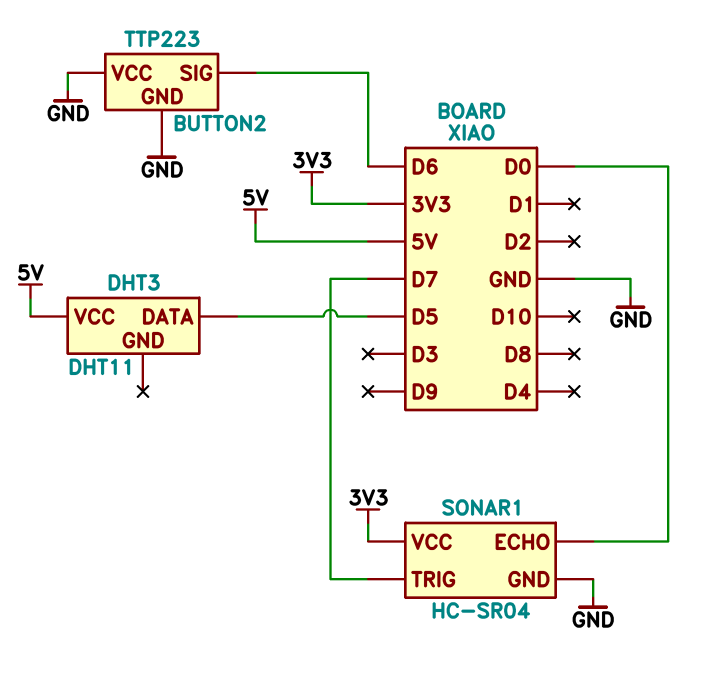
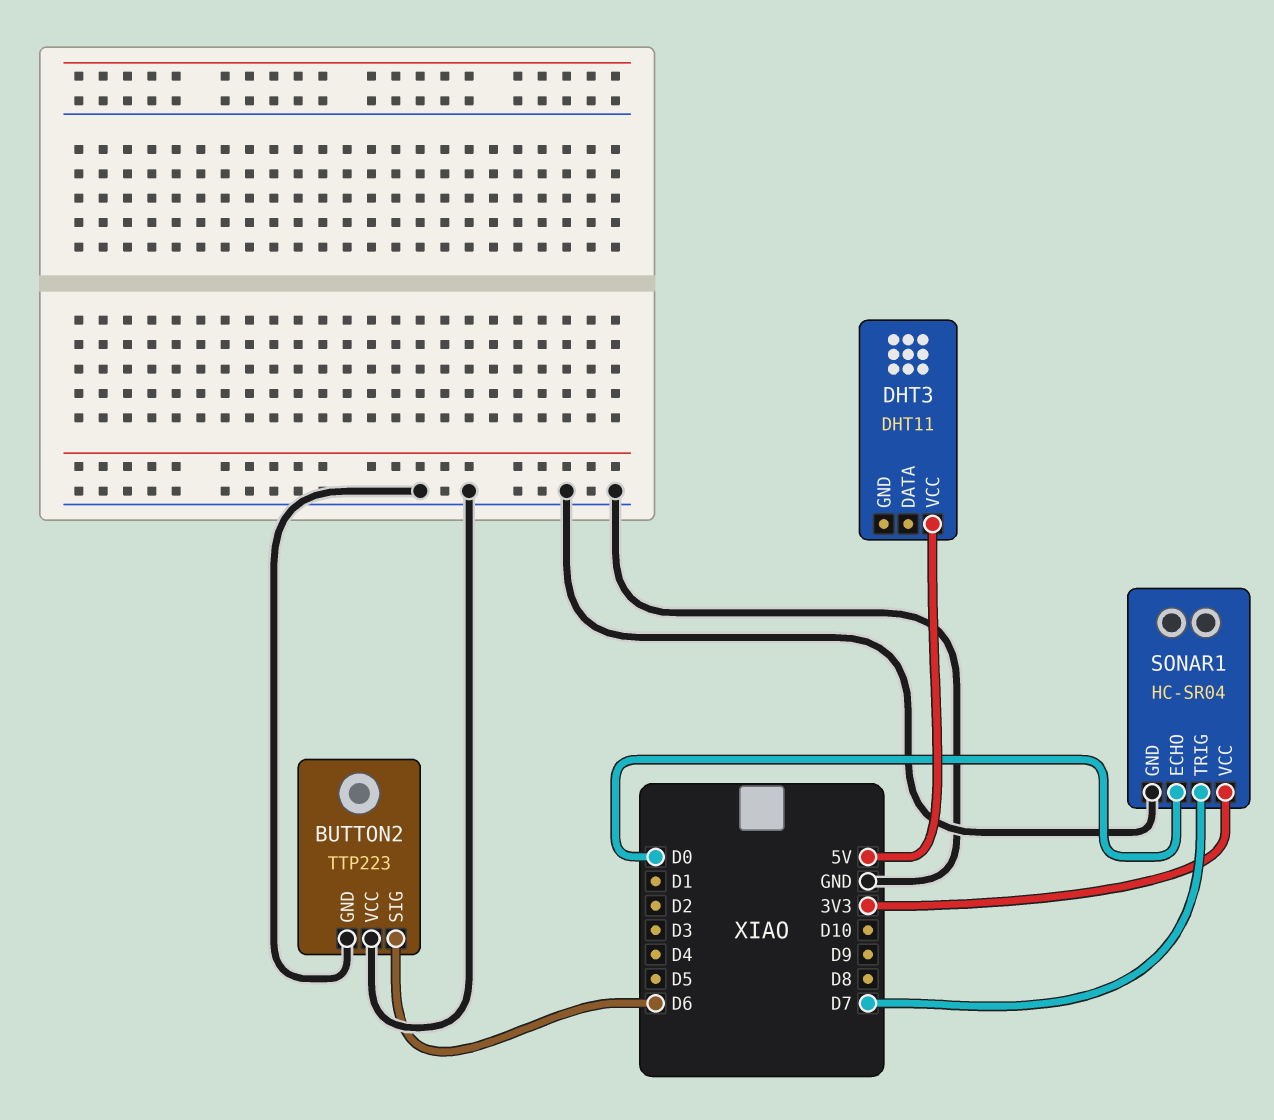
DHT3 pin DATA: D5 -> none

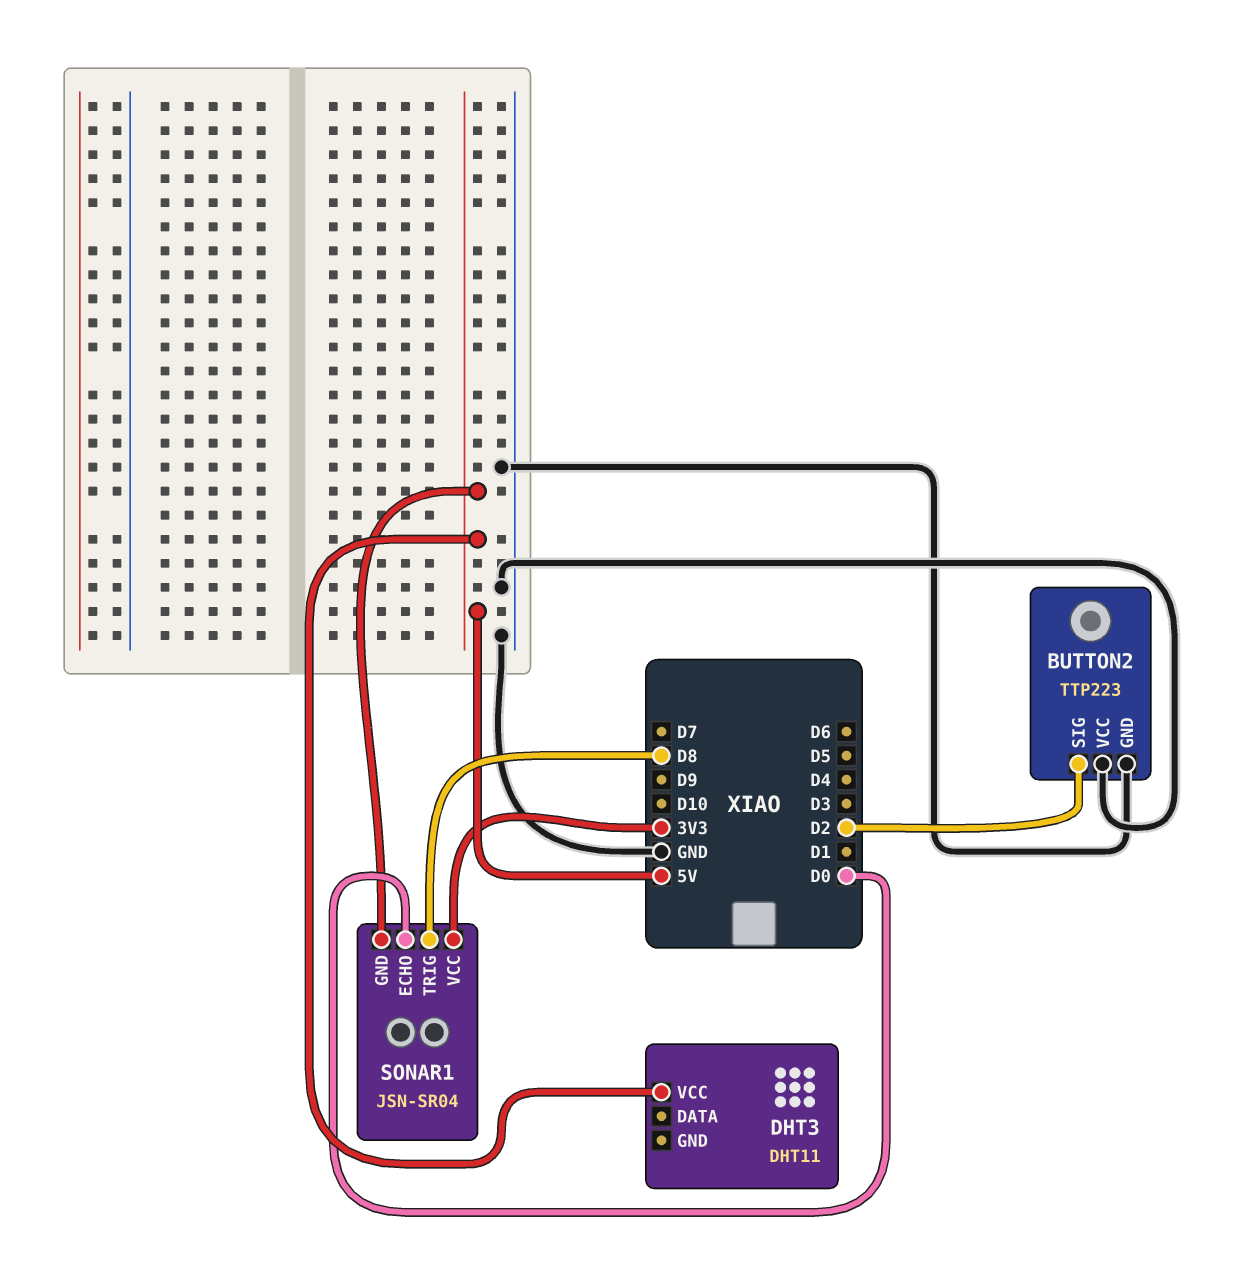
BUTTON2 pin SIG: D6 -> D2
SONAR1: HC-SR04 -> JSN-SR04
SONAR1 pin GND: GND -> 5V
SONAR1 pin TRIG: D7 -> D8

